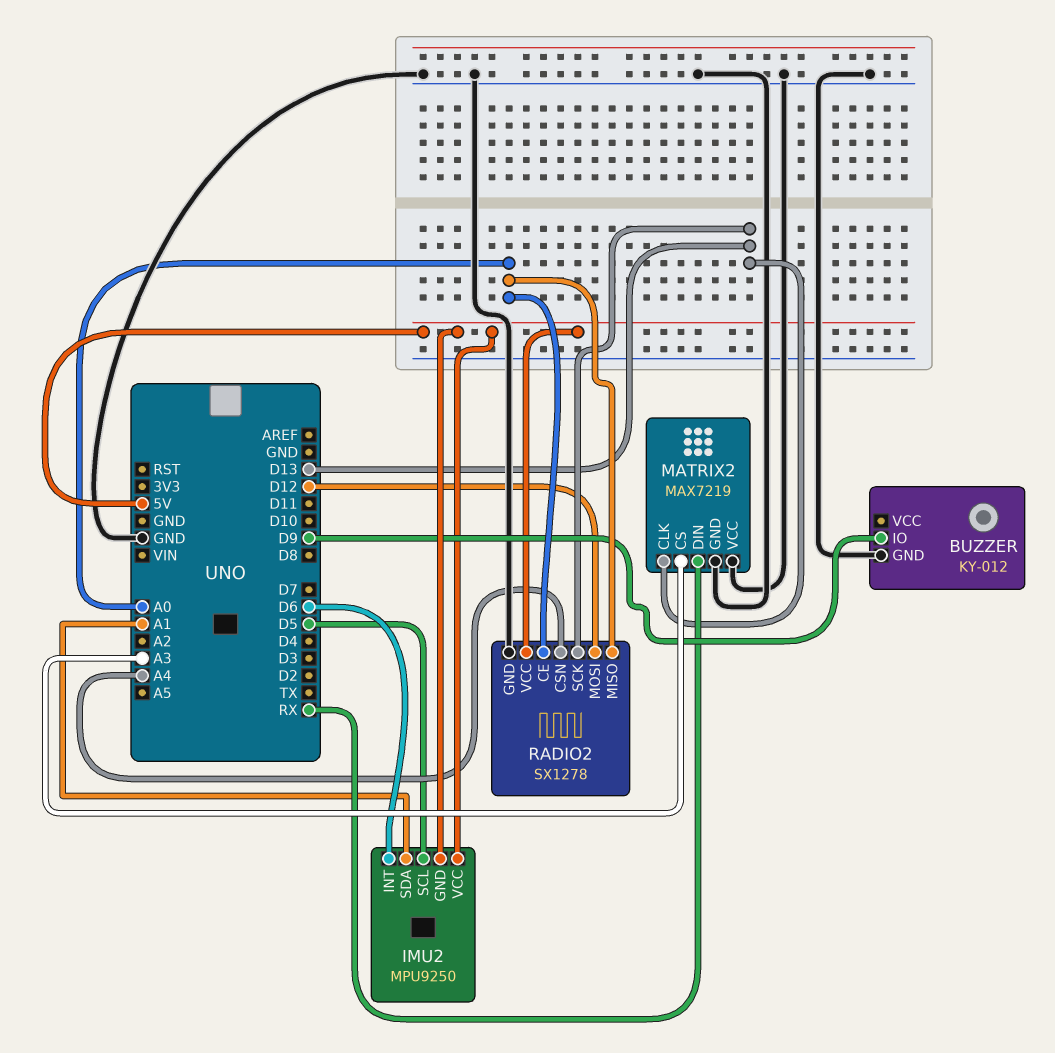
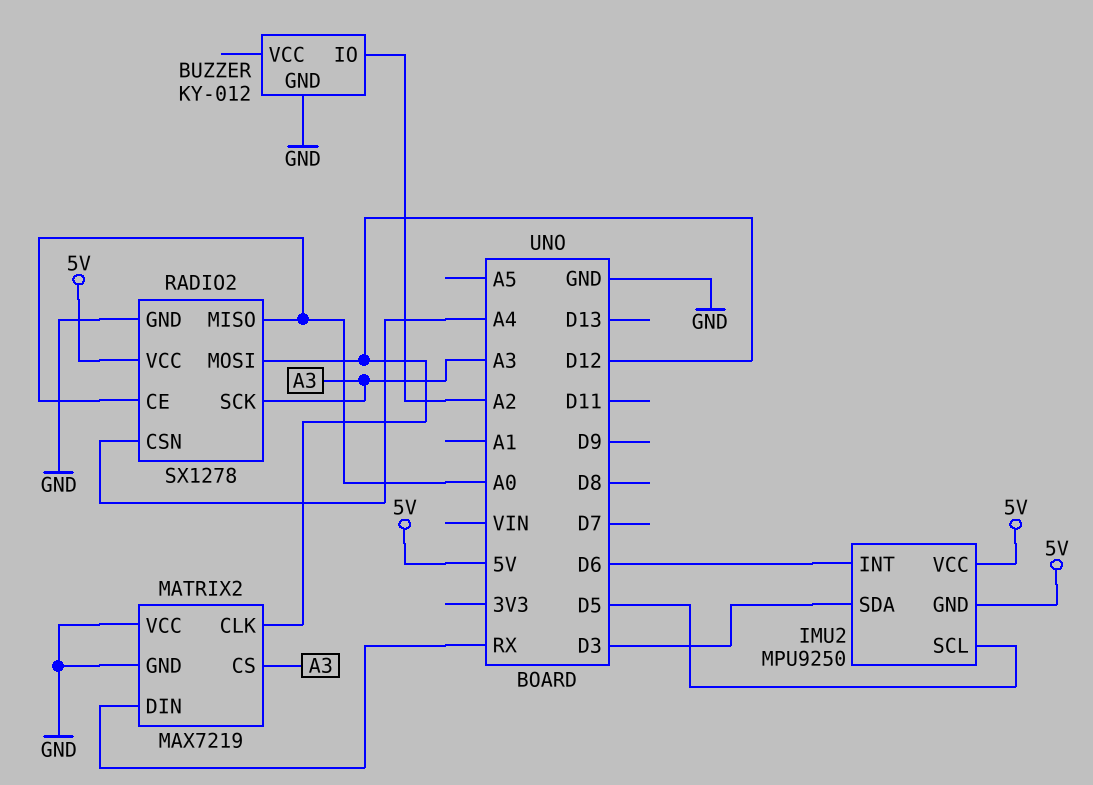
BUZZER pin IO: D9 -> A2
IMU2 pin SDA: A1 -> D3
MATRIX2 pin CLK: D13 -> D12
RADIO2 pin SCK: D13 -> A3

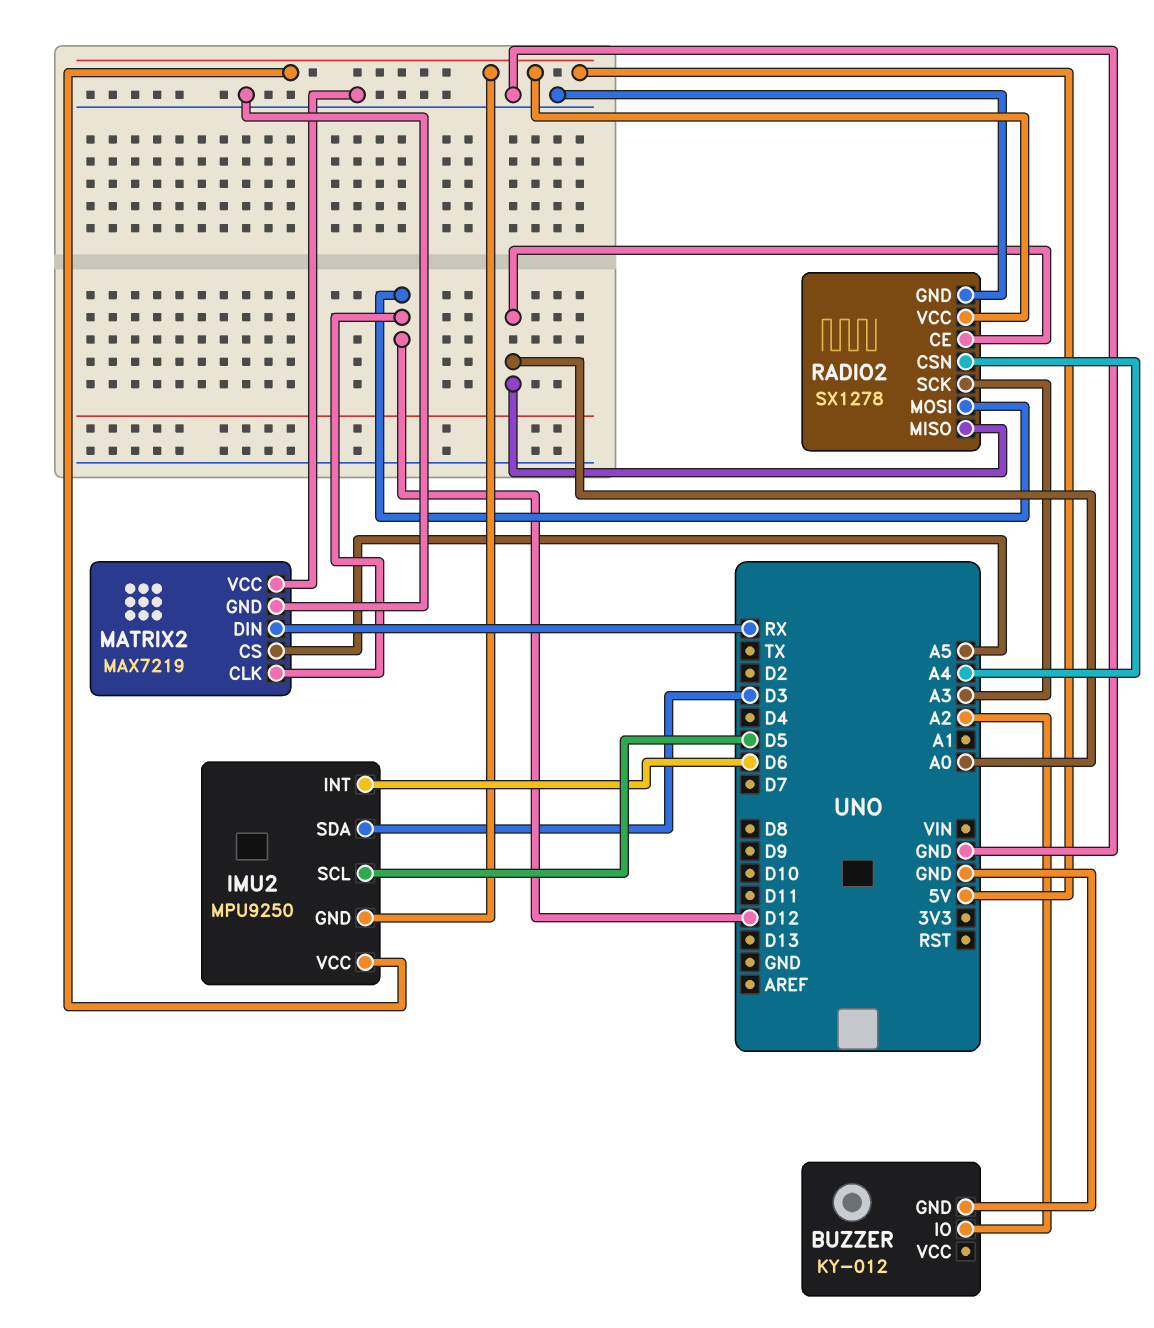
MATRIX2 pin CS: A3 -> A5

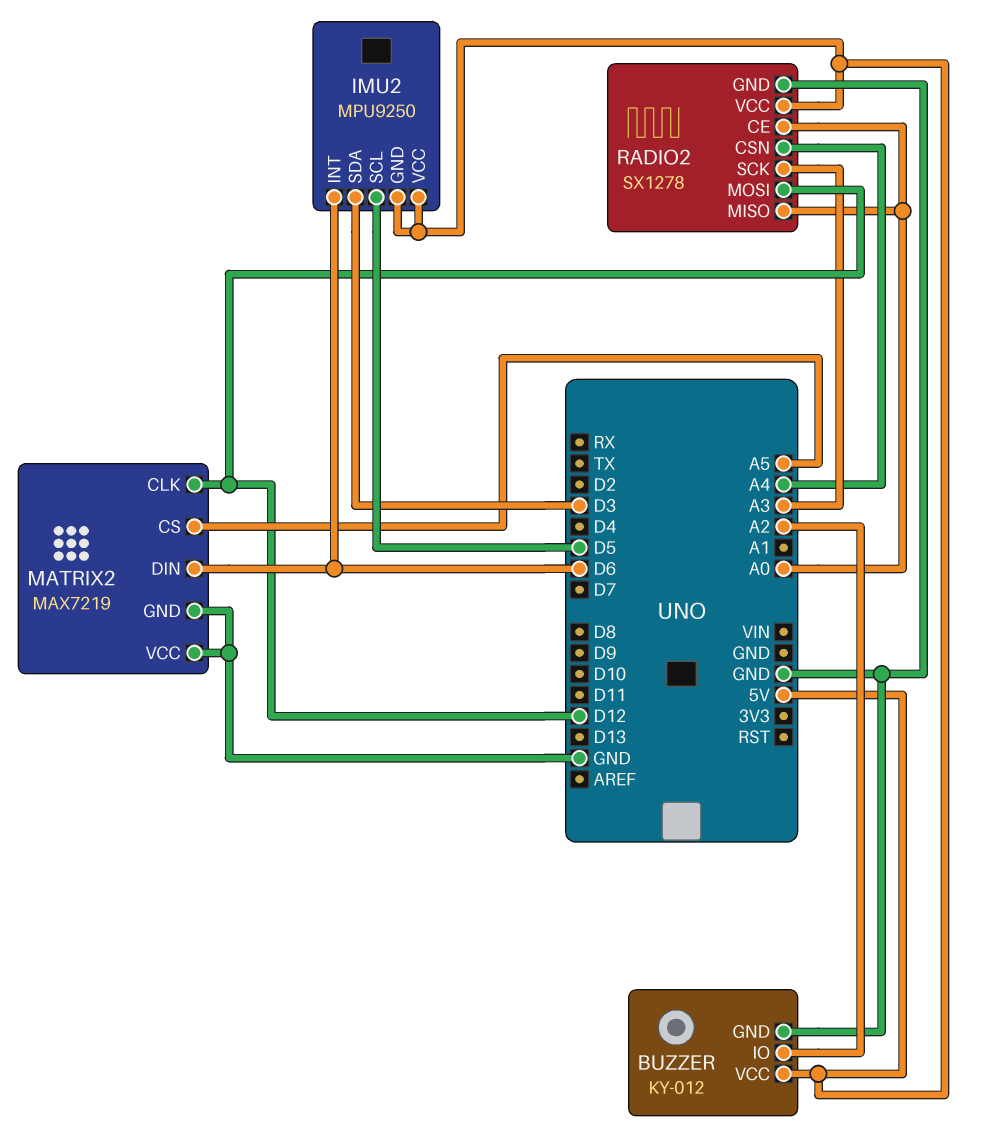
BUZZER pin VCC: none -> 5V
MATRIX2 pin DIN: RX -> D6

